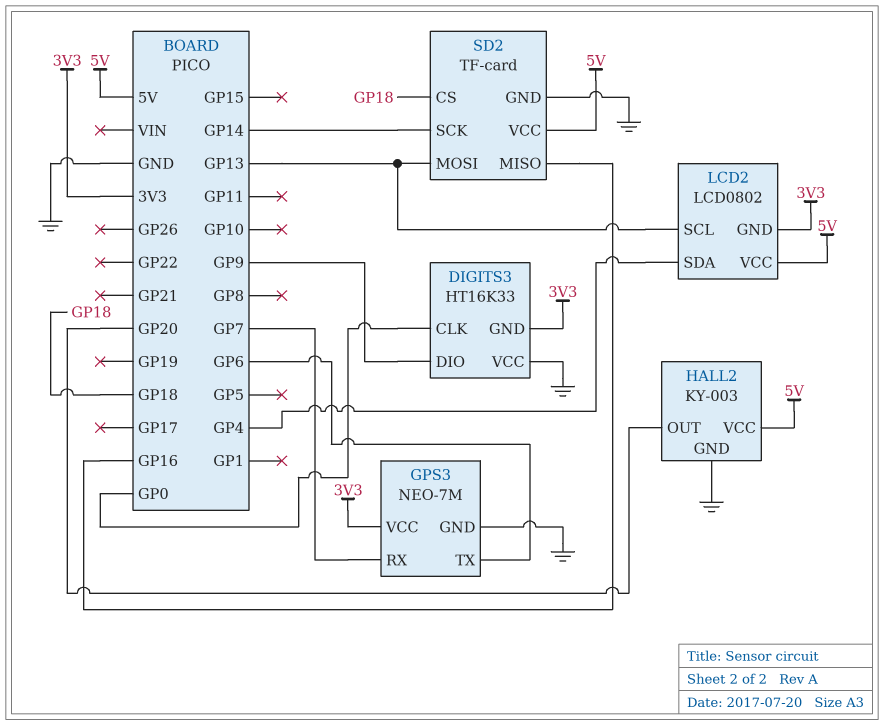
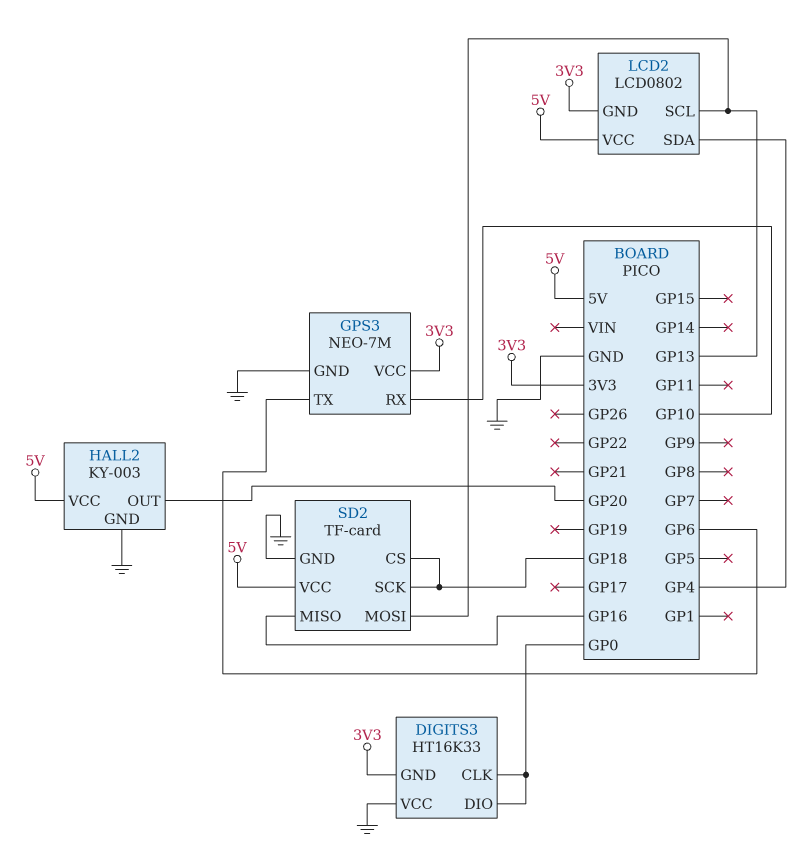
DIGITS3 pin DIO: GP9 -> GP0
GPS3 pin RX: GP7 -> GP10
SD2 pin SCK: GP14 -> GP18

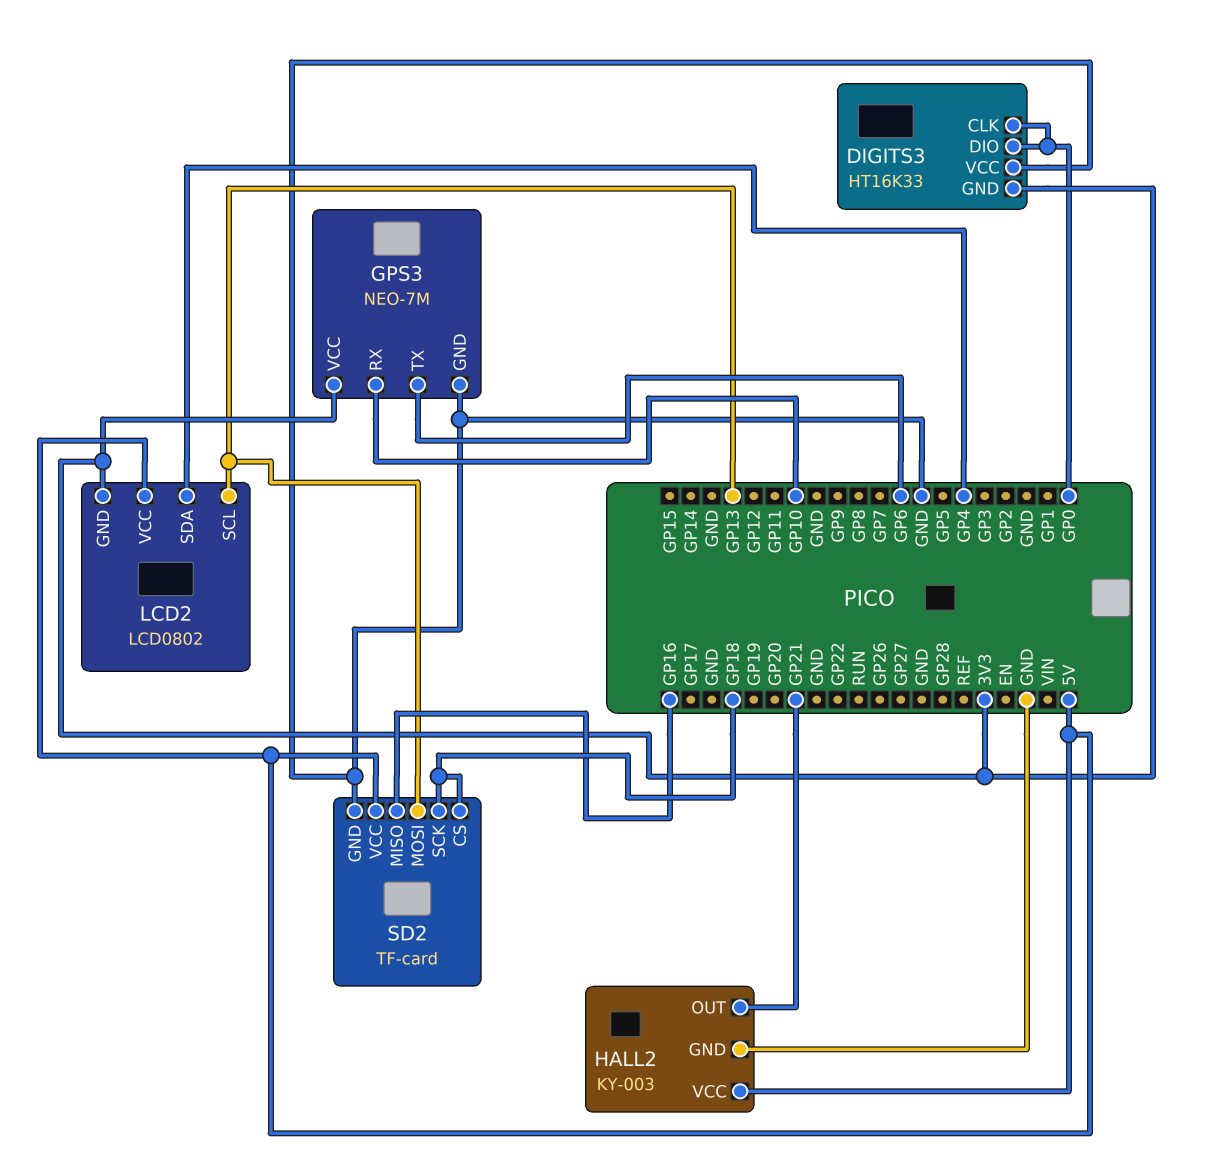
HALL2 pin OUT: GP20 -> GP21

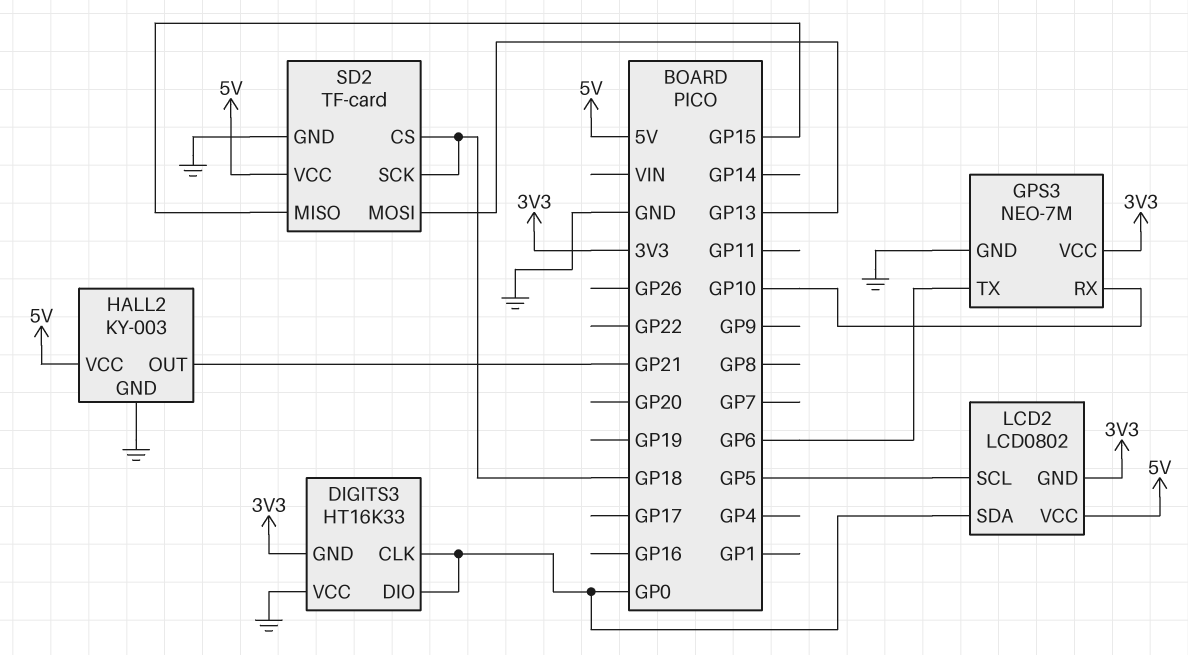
LCD2 pin SCL: GP13 -> GP5
LCD2 pin SDA: GP4 -> GP0
SD2 pin MISO: GP16 -> GP15

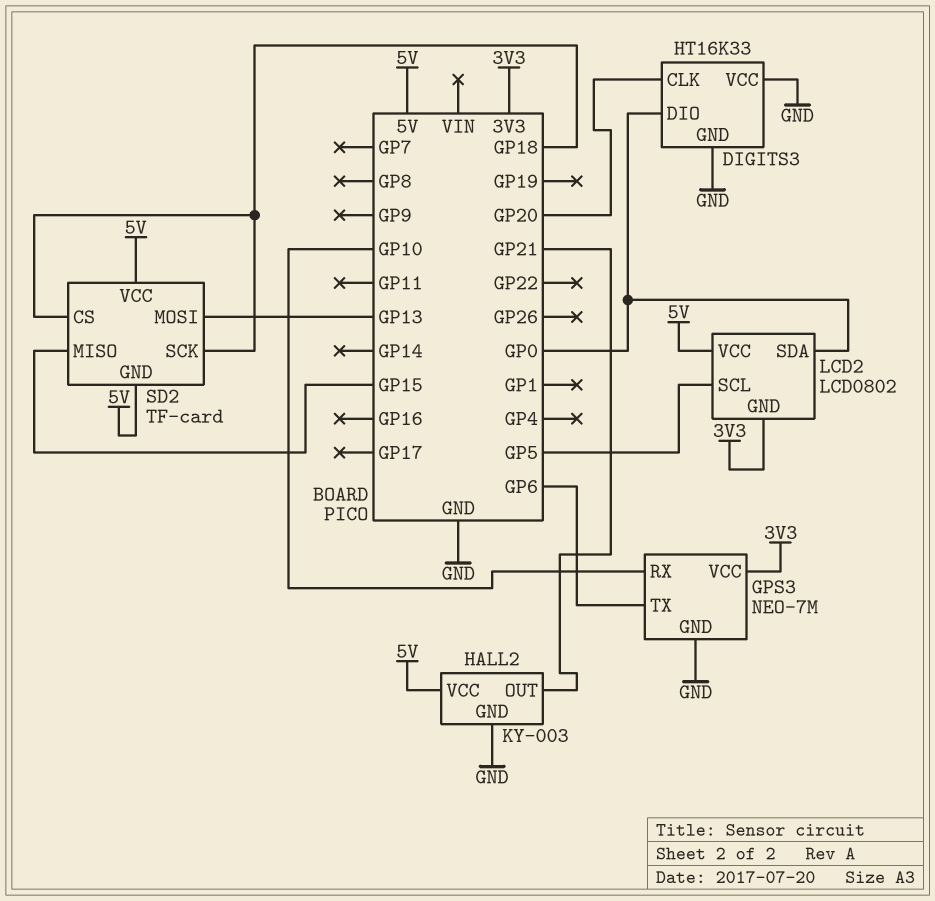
DIGITS3 pin CLK: GP0 -> GP20
DIGITS3 pin GND: 3V3 -> GND
SD2 pin GND: GND -> 5V

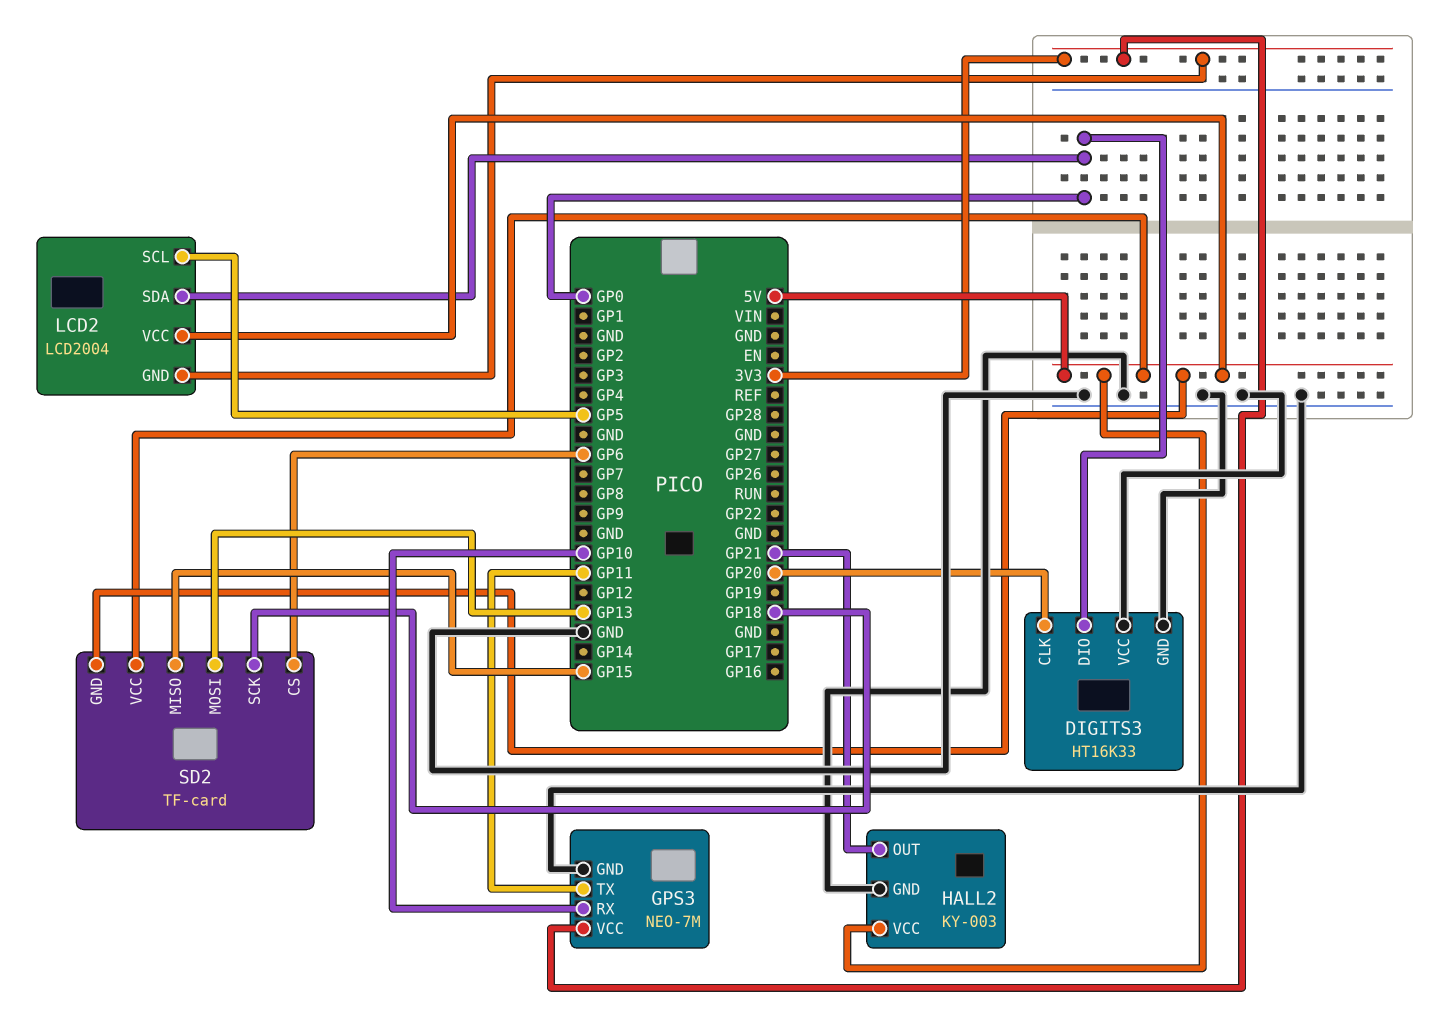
GPS3 pin TX: GP6 -> GP11
LCD2: LCD0802 -> LCD2004
SD2 pin CS: GP18 -> GP6

